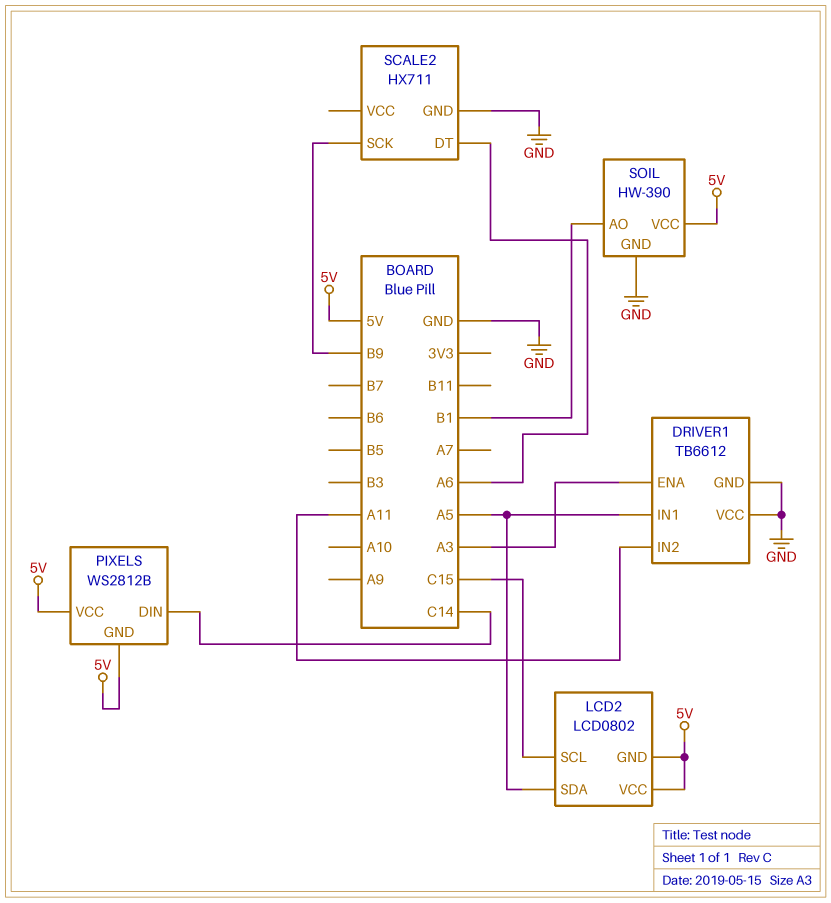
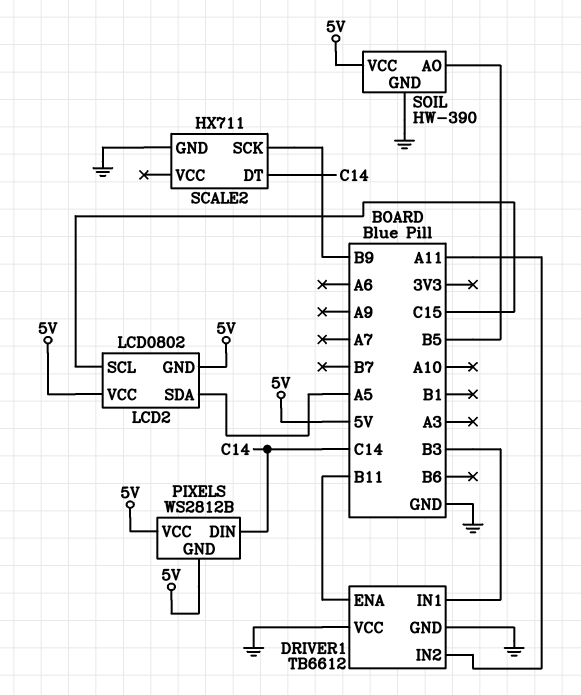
DRIVER1 pin ENA: A3 -> B11
DRIVER1 pin IN1: A5 -> B3
SCALE2 pin DT: A6 -> C14
SOIL pin AO: B1 -> B5

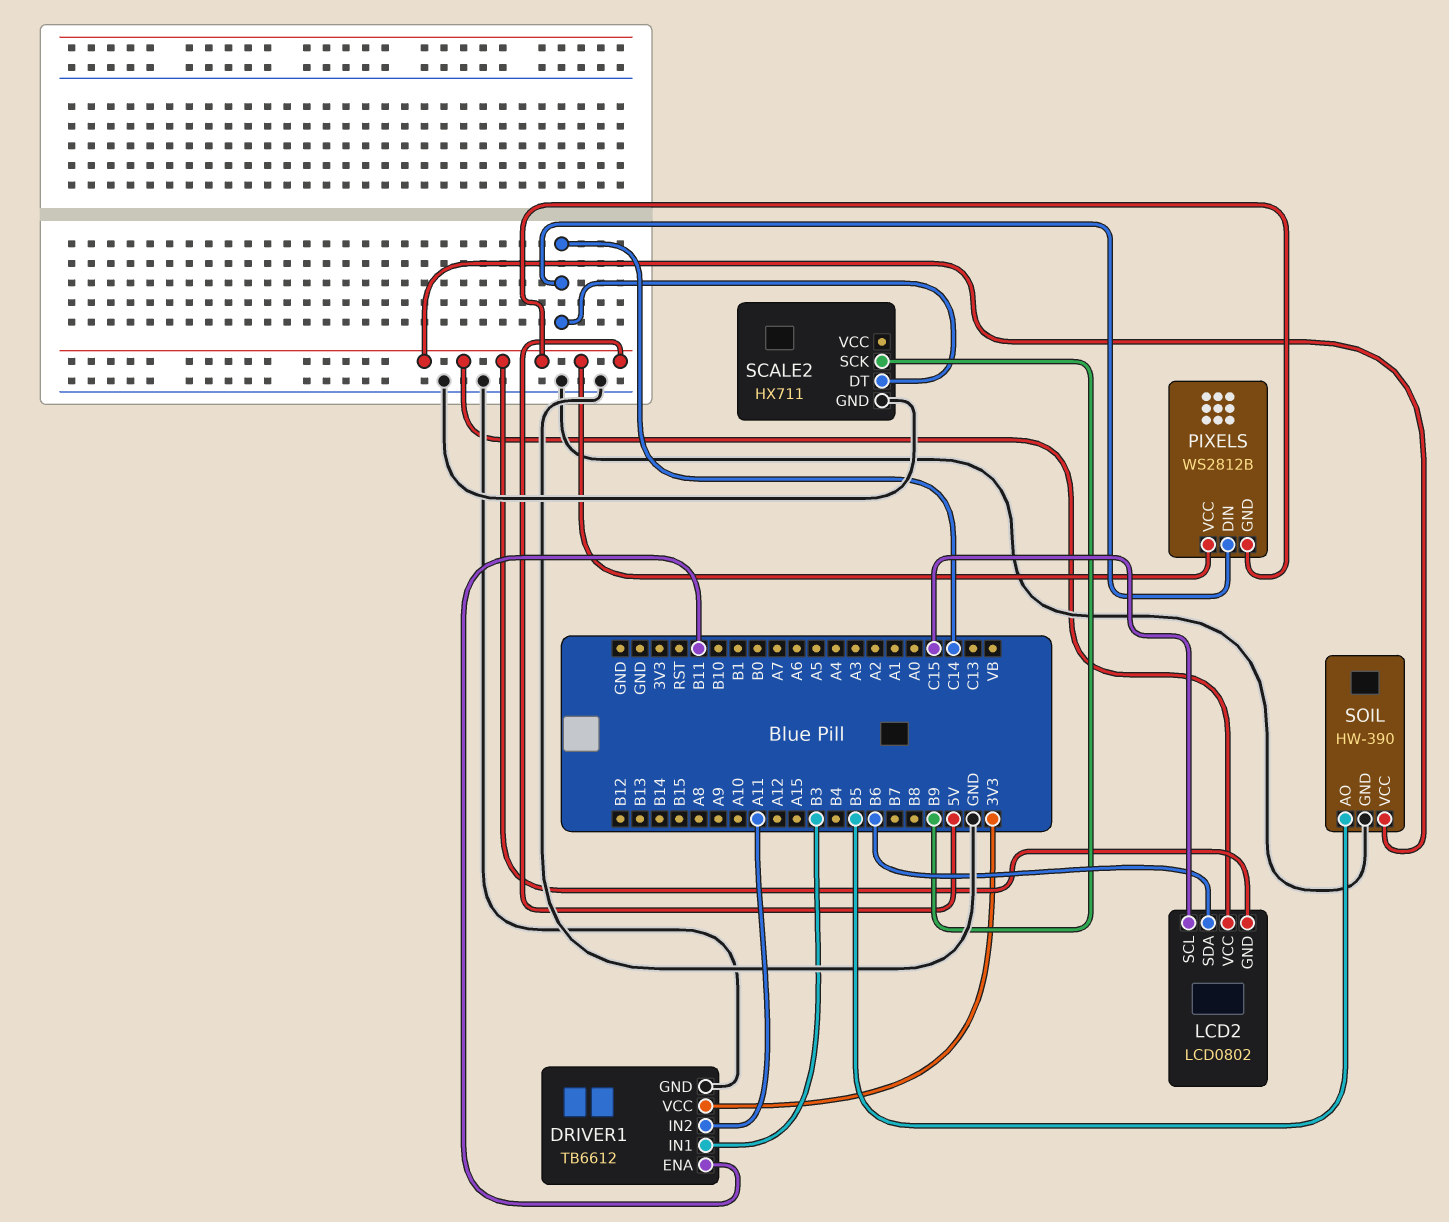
DRIVER1 pin VCC: GND -> 3V3
LCD2 pin SDA: A5 -> B6

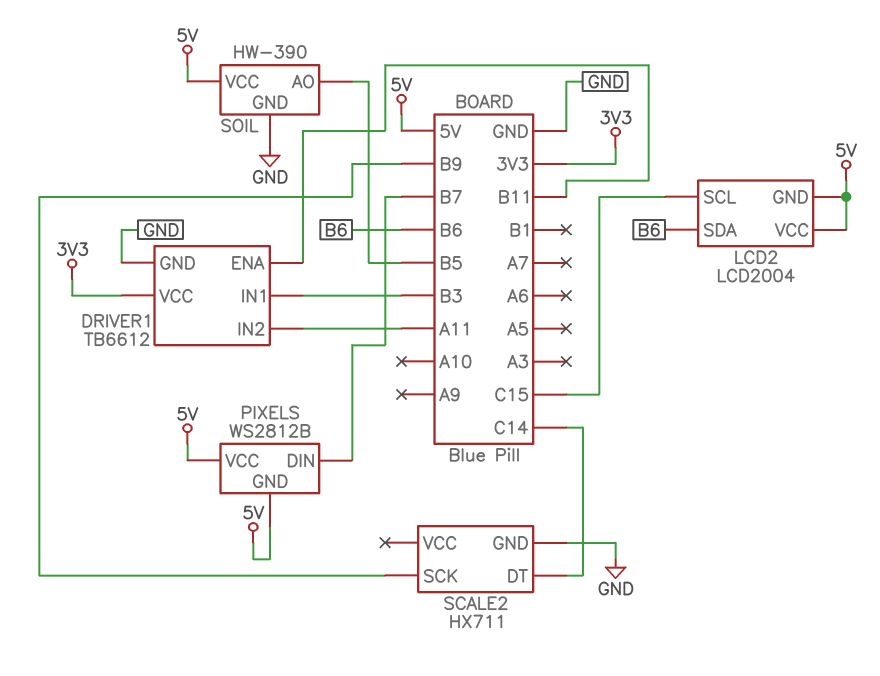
LCD2: LCD0802 -> LCD2004
PIXELS pin DIN: C14 -> B7

